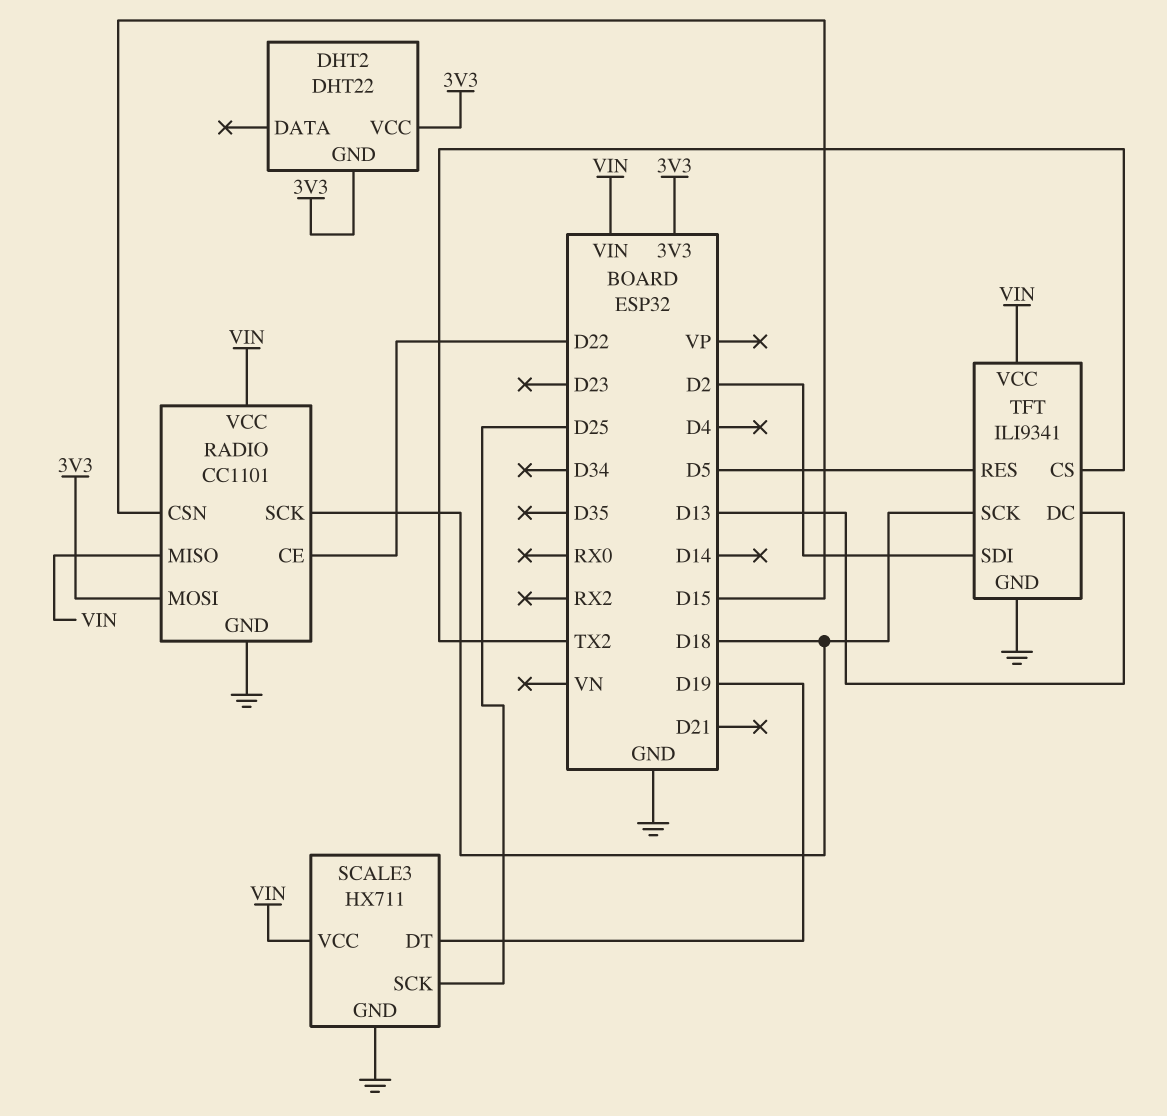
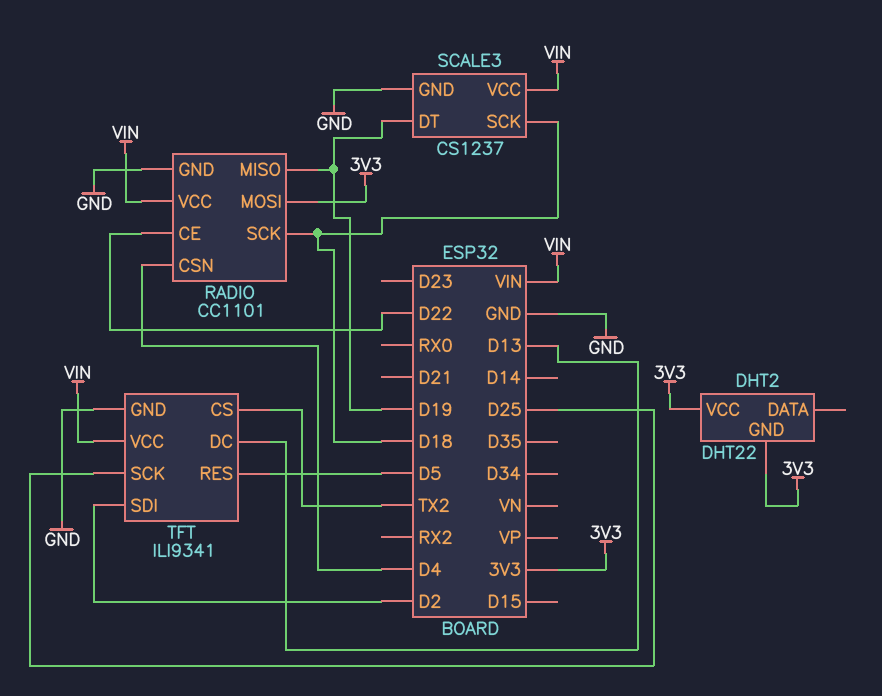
RADIO pin CSN: D15 -> D4
RADIO pin MISO: VIN -> D19
SCALE3: HX711 -> CS1237
SCALE3 pin SCK: D25 -> D18
TFT pin SCK: D18 -> D25

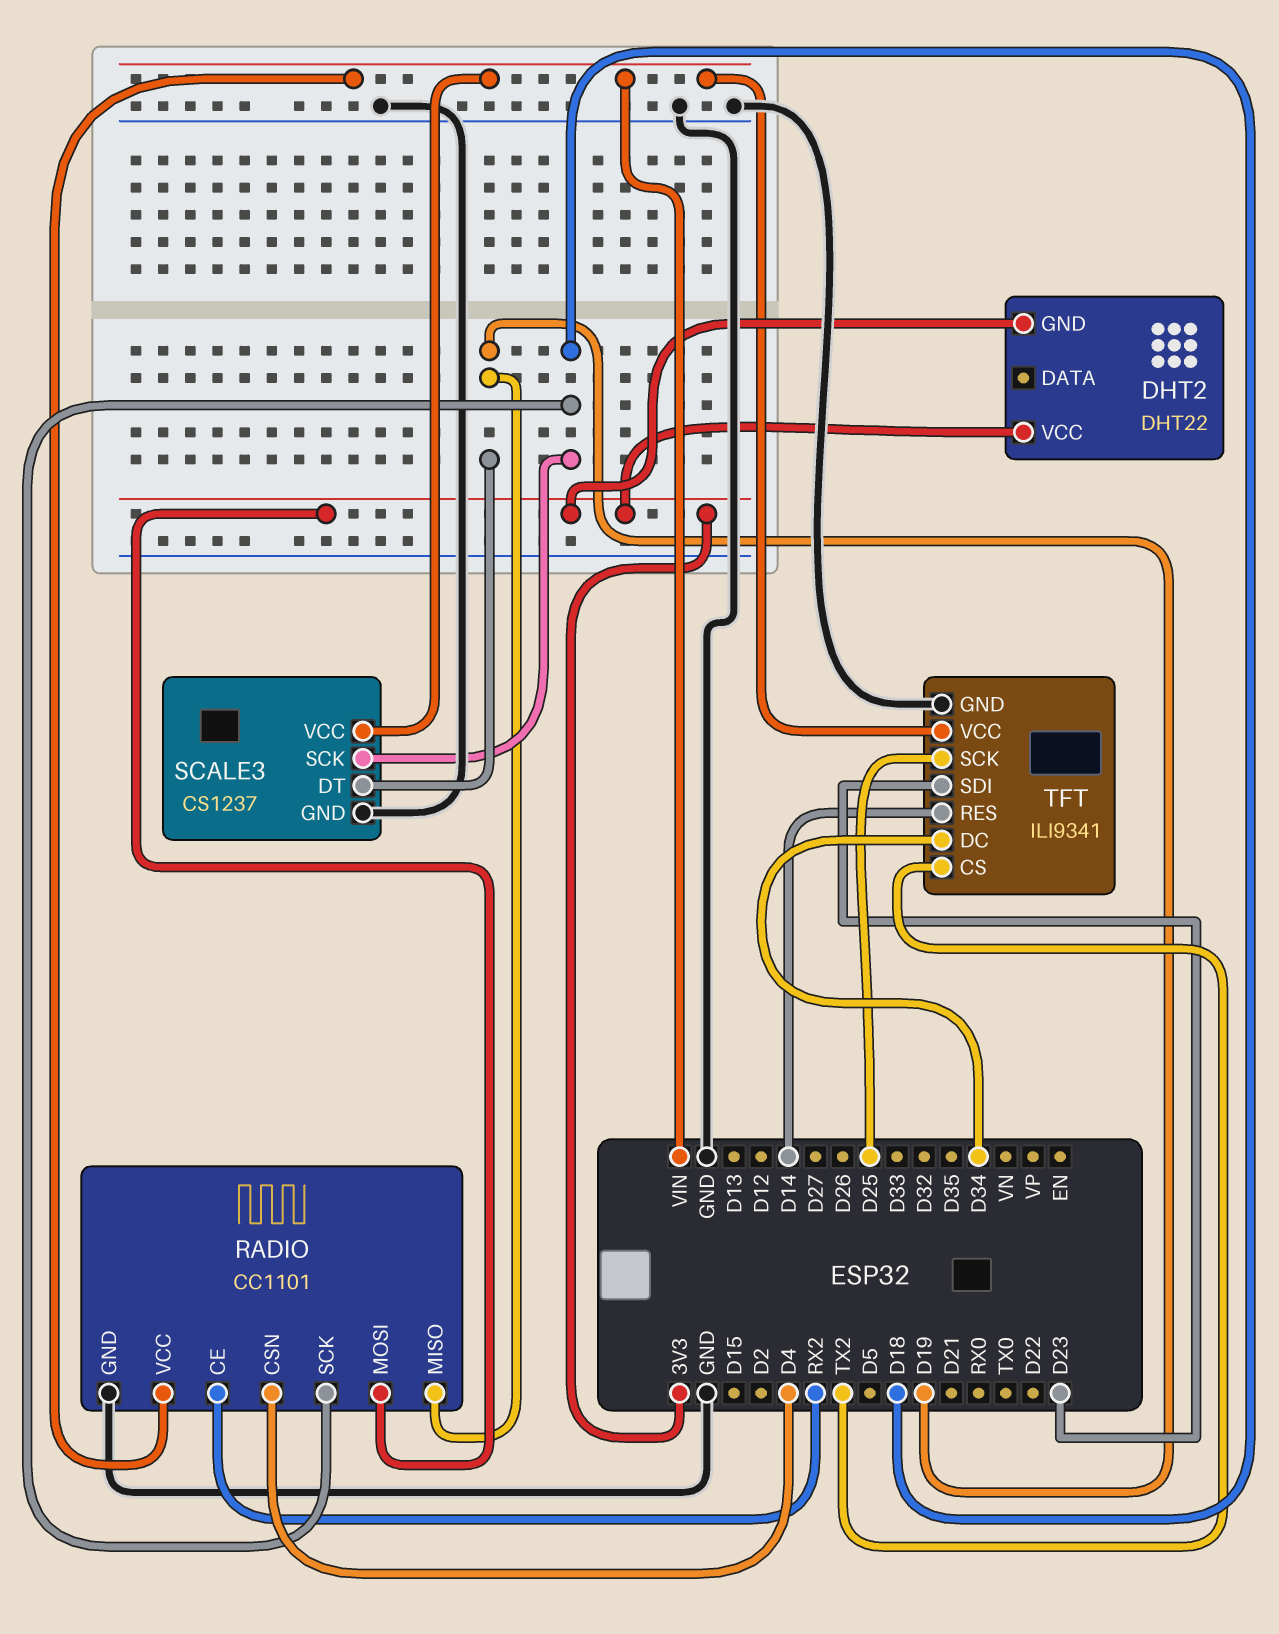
RADIO pin CE: D22 -> RX2
TFT pin DC: D13 -> D34
TFT pin RES: D5 -> D14
TFT pin SDI: D2 -> D23

